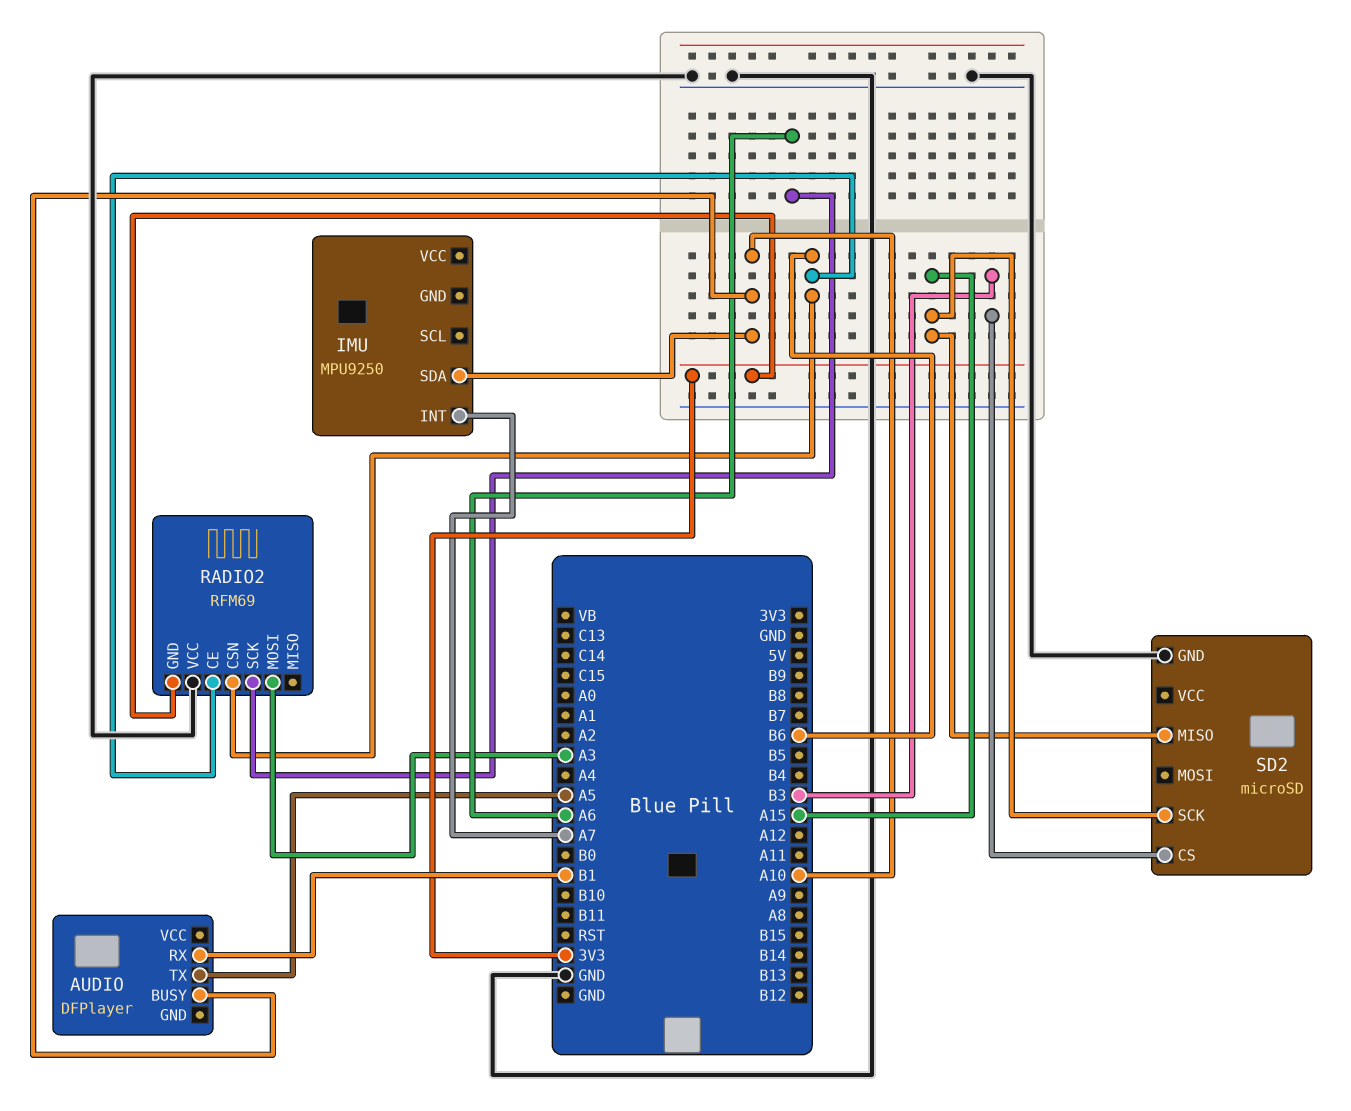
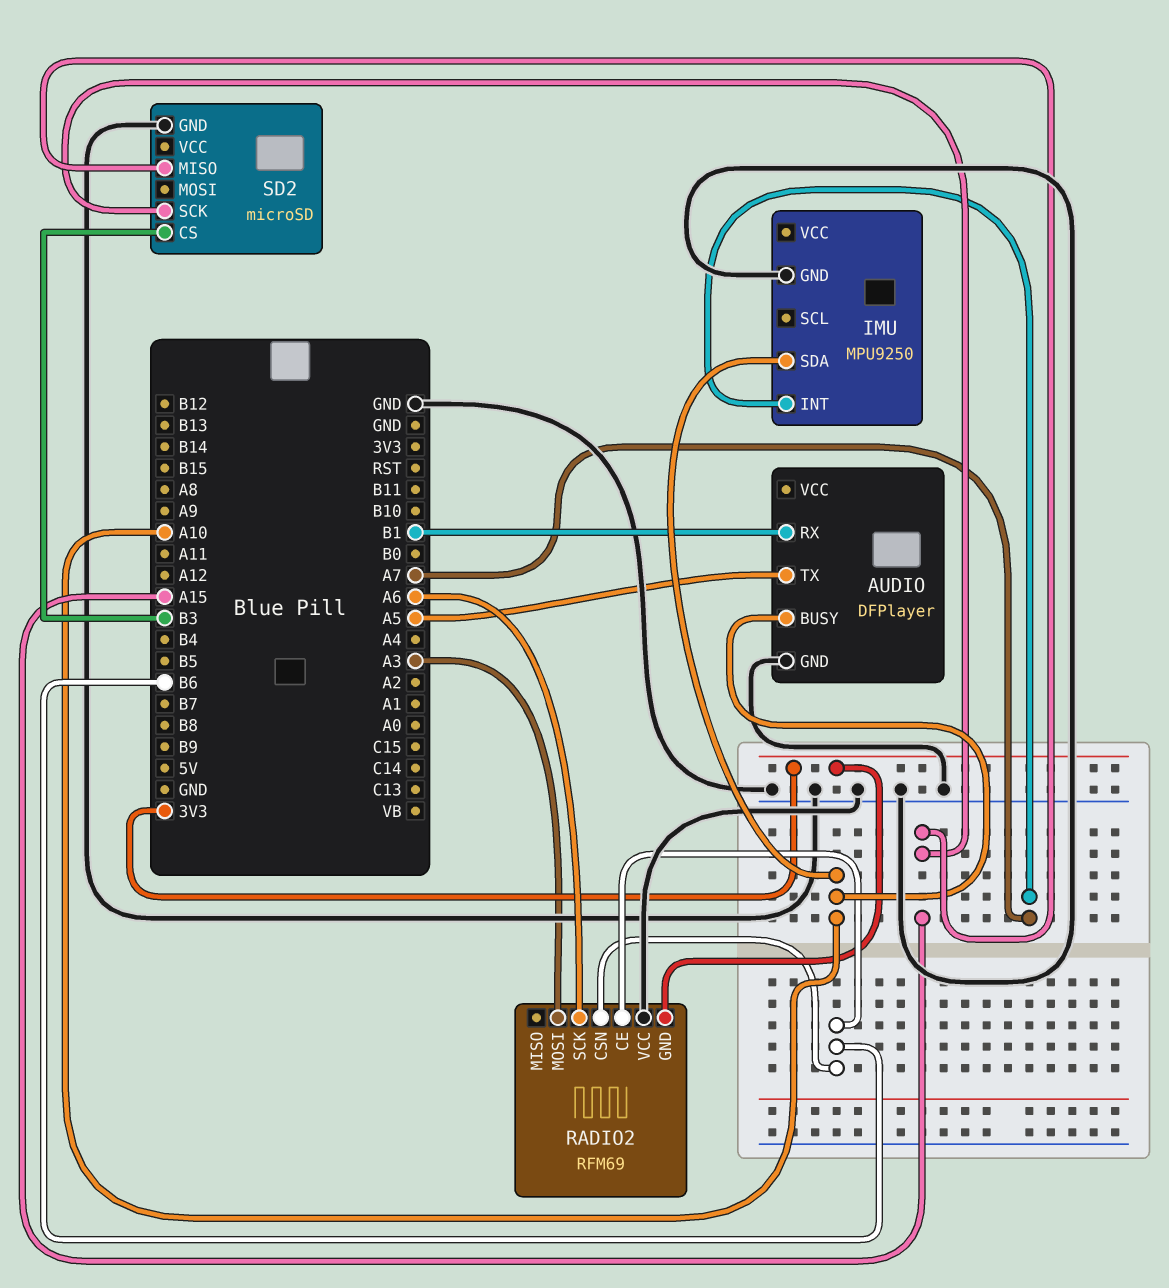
AUDIO pin GND: none -> GND
IMU pin GND: none -> GND

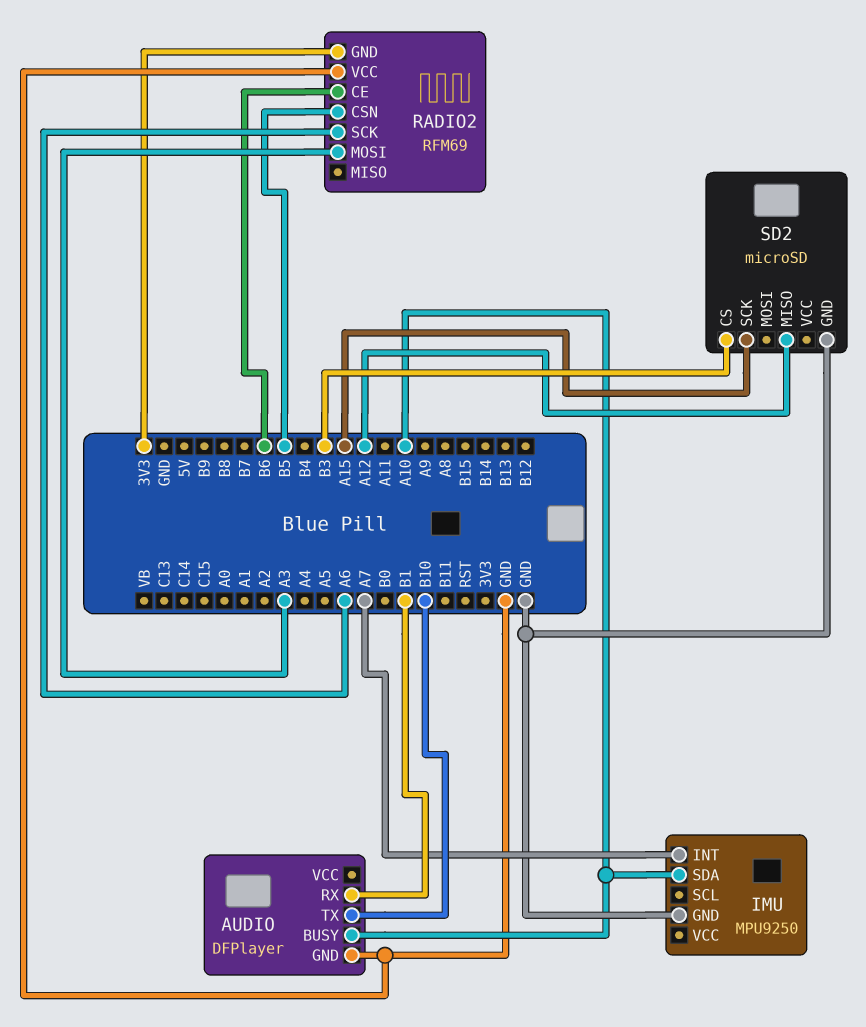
AUDIO pin TX: A5 -> B10
RADIO2 pin CSN: B6 -> B5
SD2 pin MISO: A15 -> A12

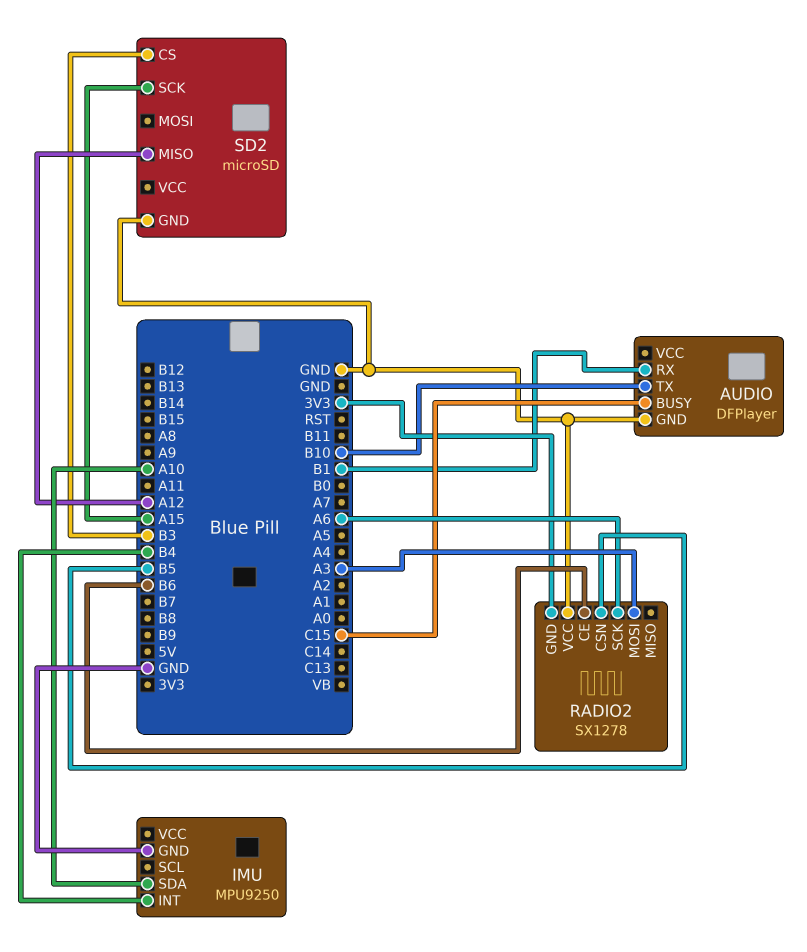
AUDIO pin BUSY: A10 -> C15
IMU pin INT: A7 -> B4
RADIO2: RFM69 -> SX1278

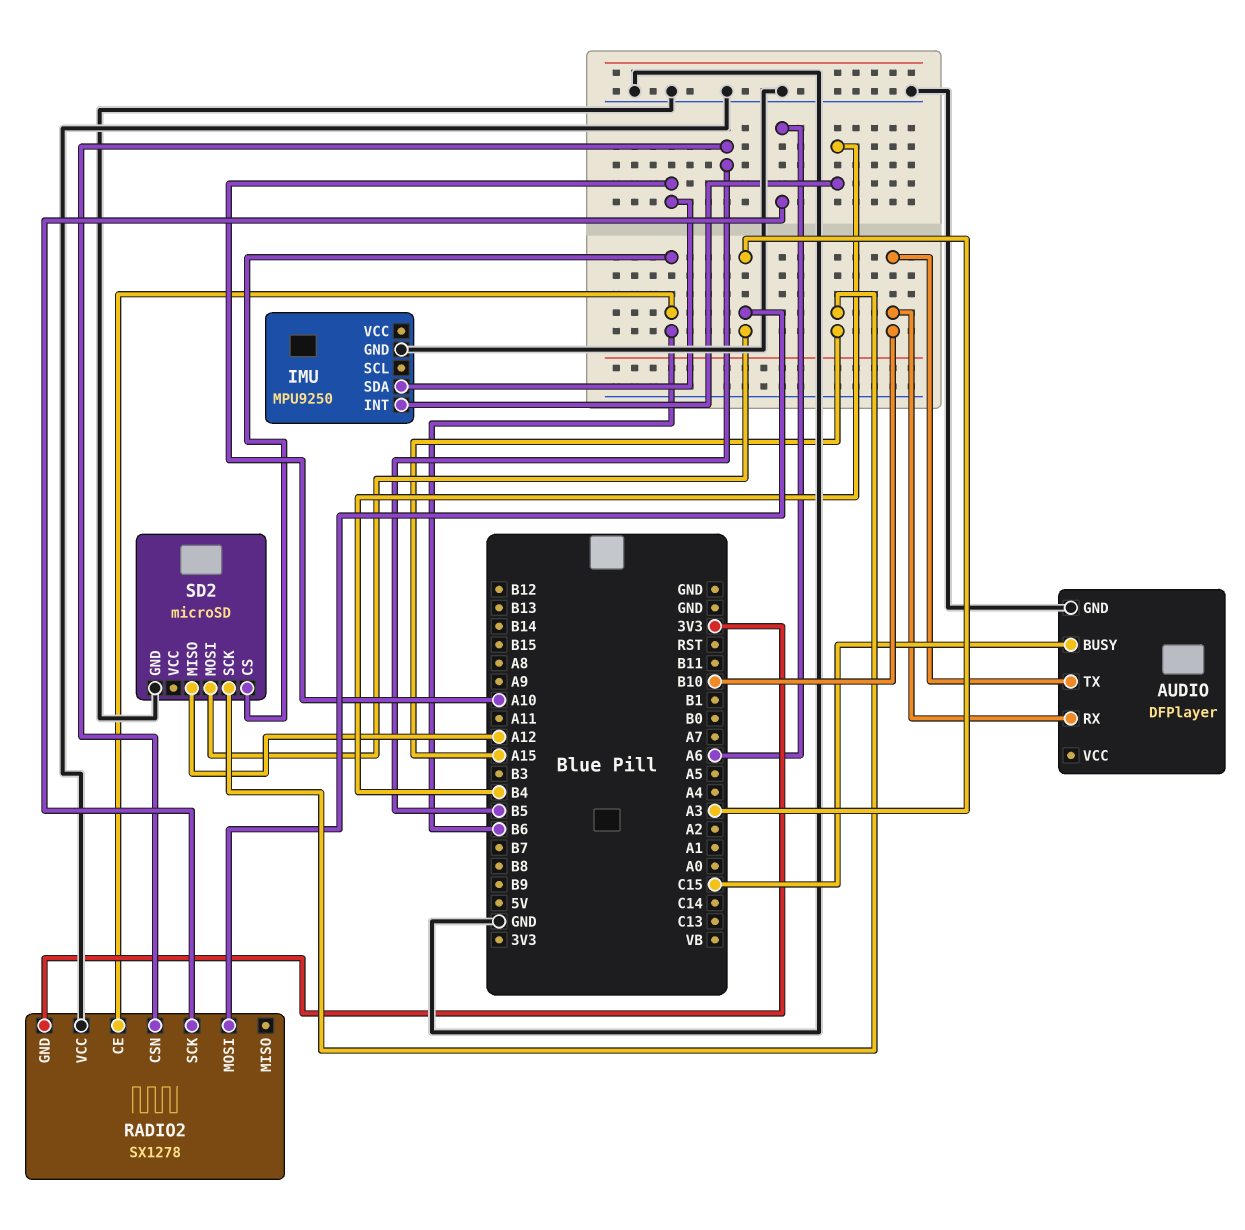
AUDIO pin RX: B1 -> B10
SD2 pin CS: B3 -> B6
SD2 pin MOSI: none -> A3

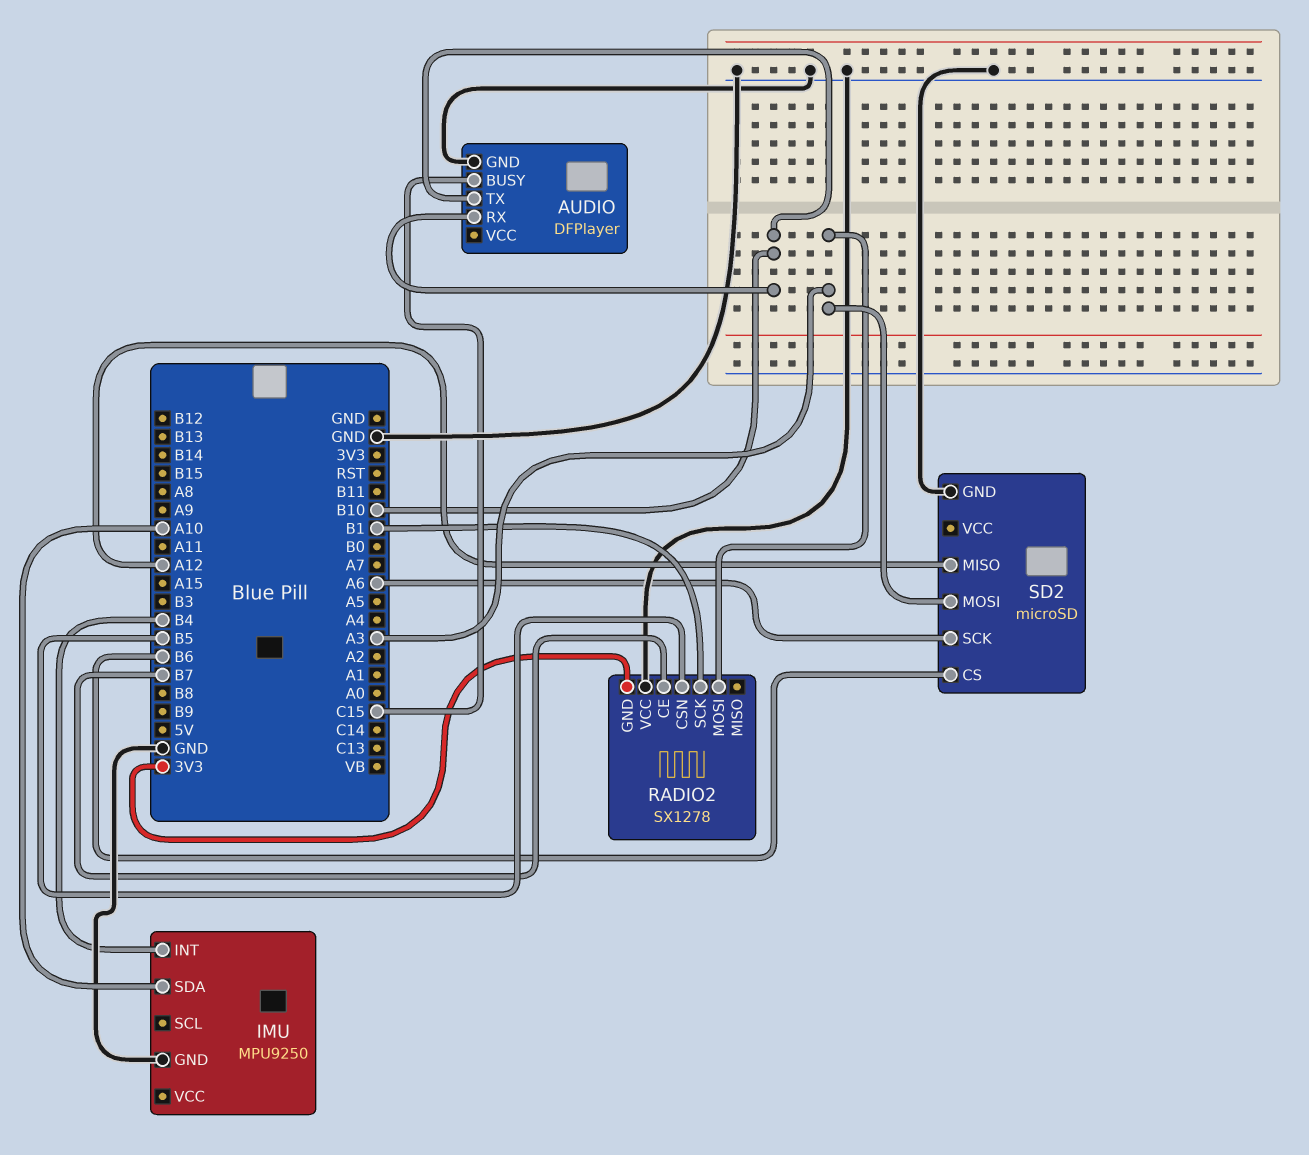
RADIO2 pin CE: B6 -> B7
RADIO2 pin SCK: A6 -> B1
SD2 pin SCK: A15 -> A6

